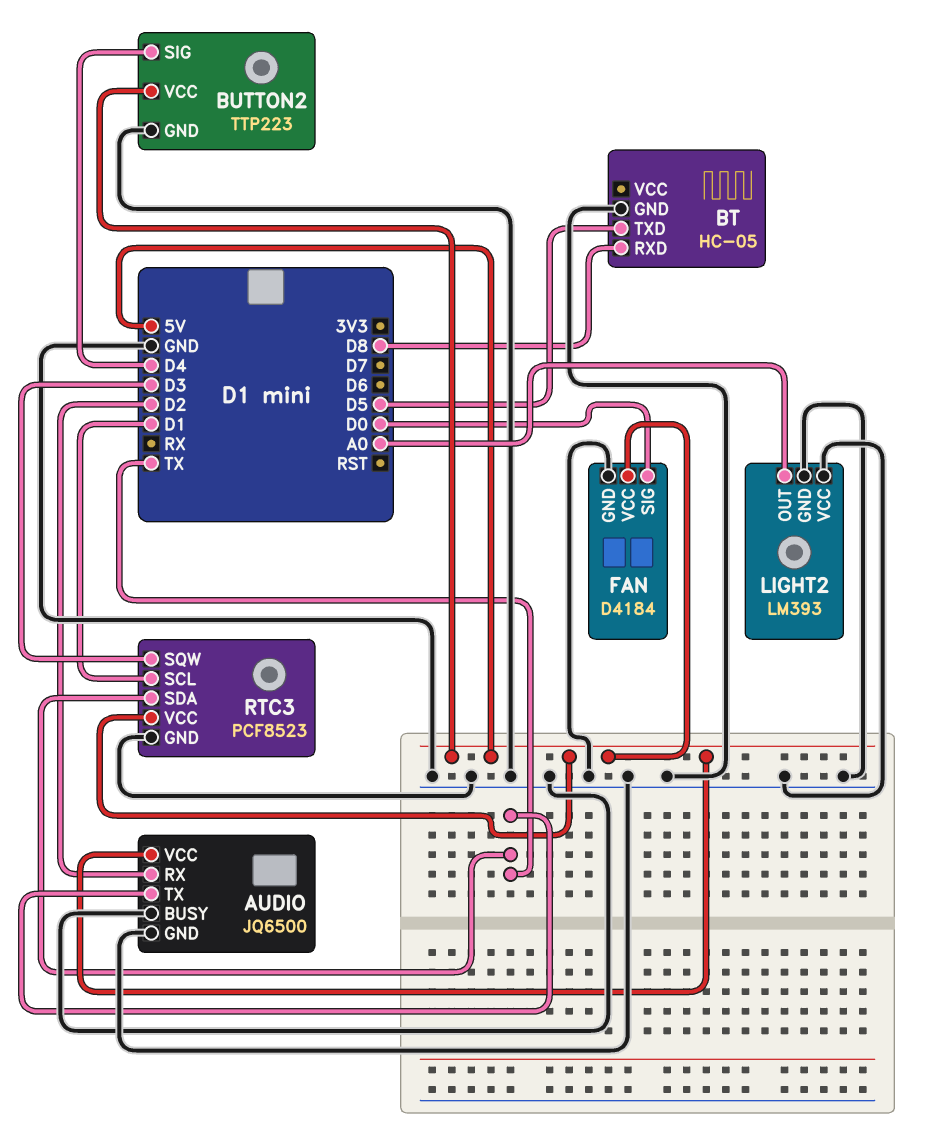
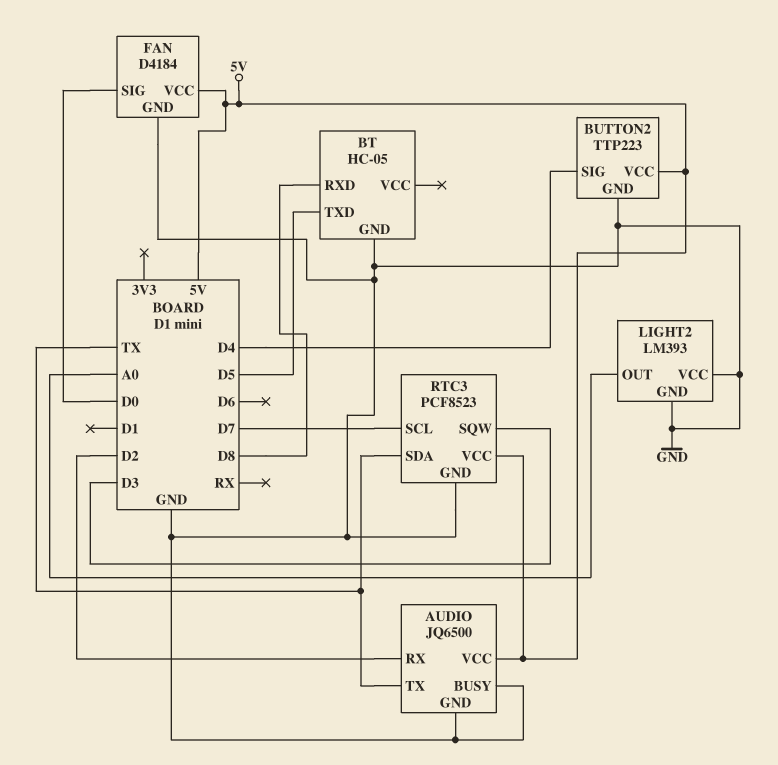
RTC3 pin SCL: D1 -> D7

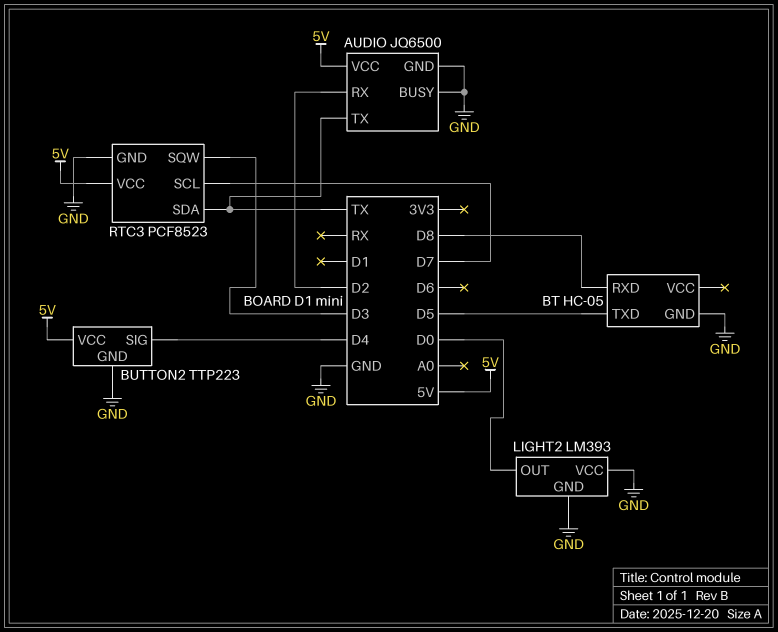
FAN: D4184 -> none
FAN pin GND: GND -> none
FAN pin SIG: D0 -> none
FAN pin VCC: 5V -> none
LIGHT2 pin OUT: A0 -> D0

